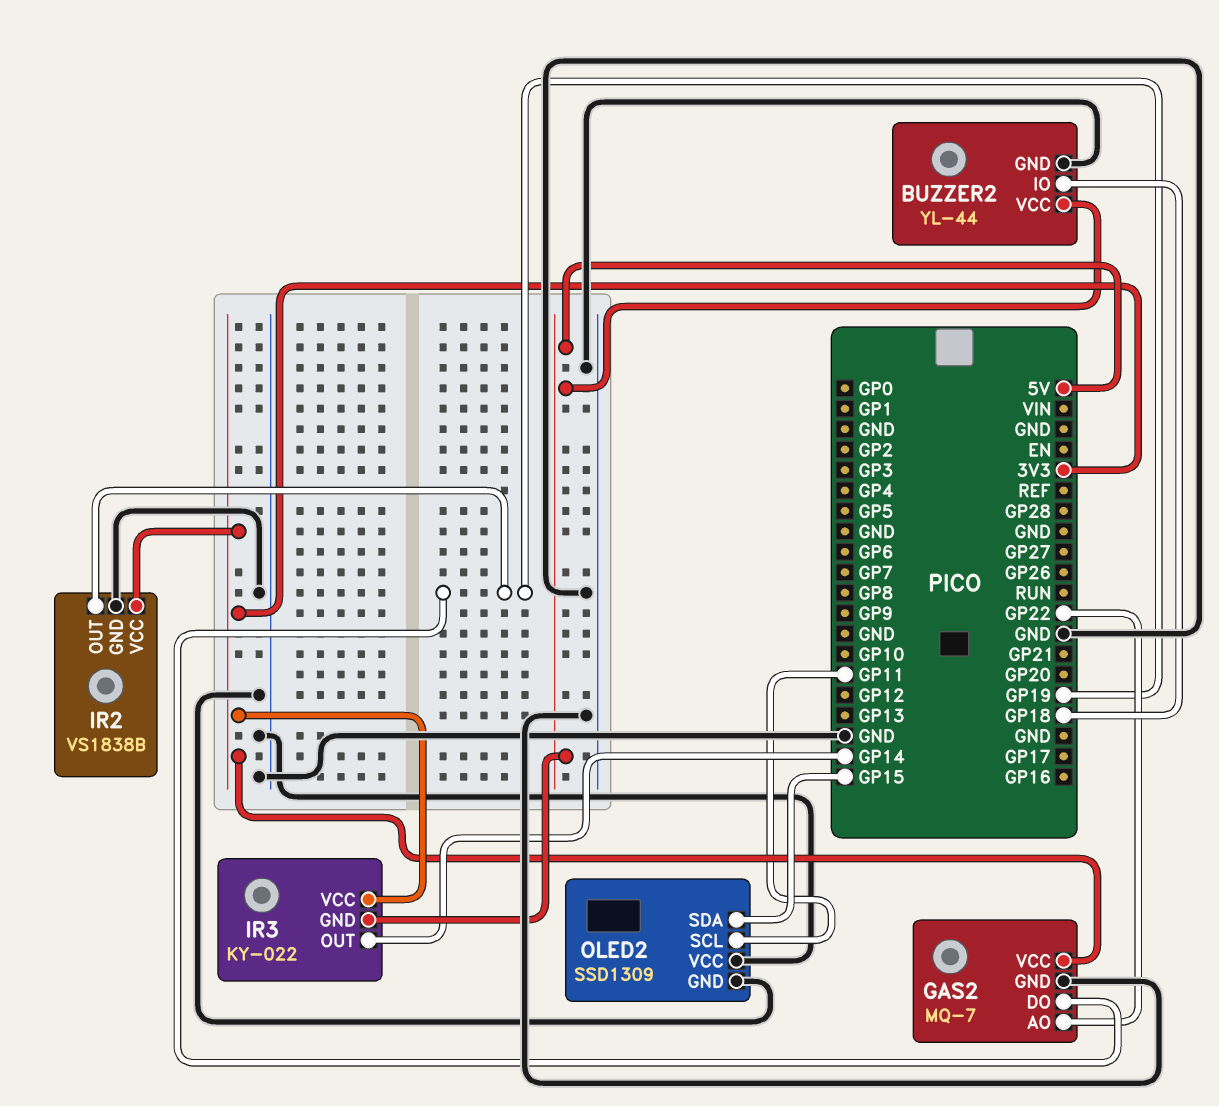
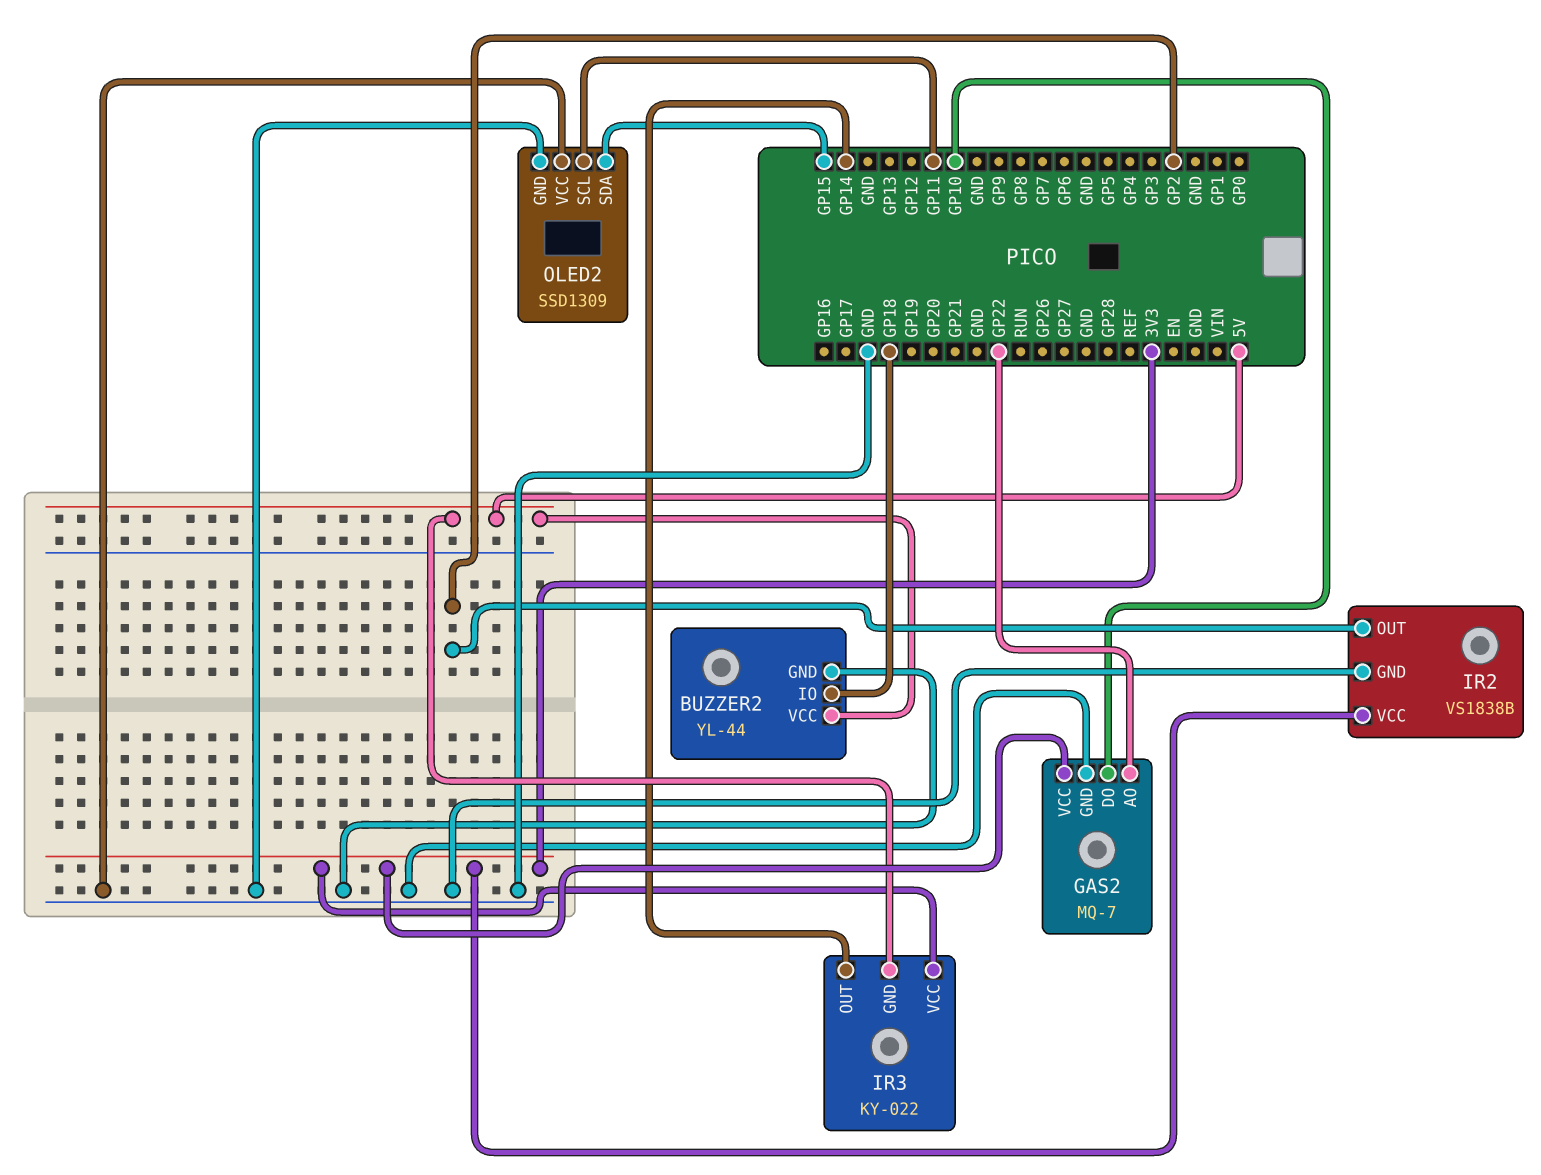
GAS2 pin DO: GP19 -> GP10
IR2 pin OUT: GP19 -> GP2

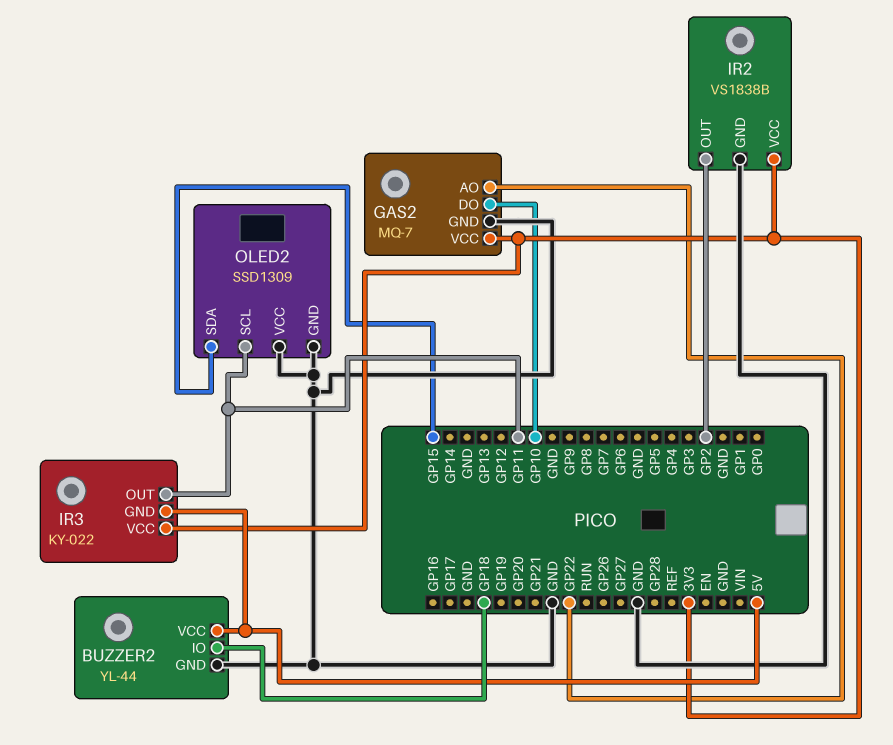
IR3 pin OUT: GP14 -> GP11

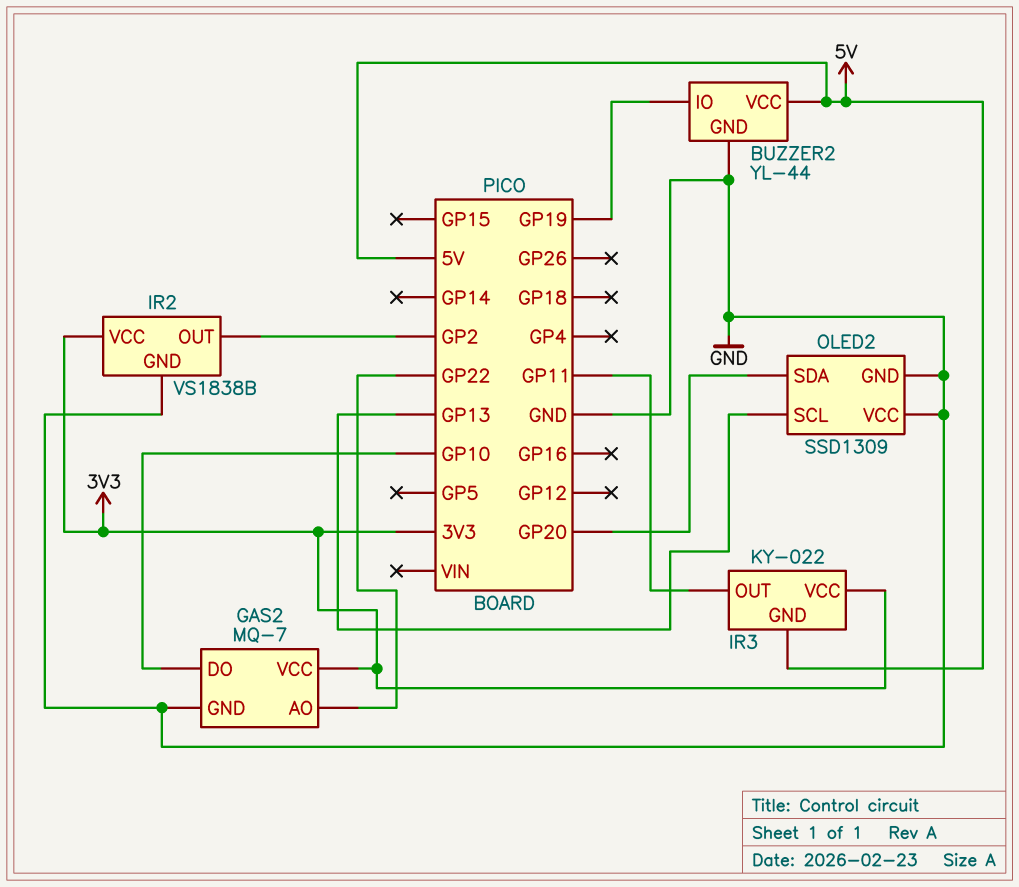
BUZZER2 pin IO: GP18 -> GP19
OLED2 pin SCL: GP11 -> GP13
OLED2 pin SDA: GP15 -> GP20

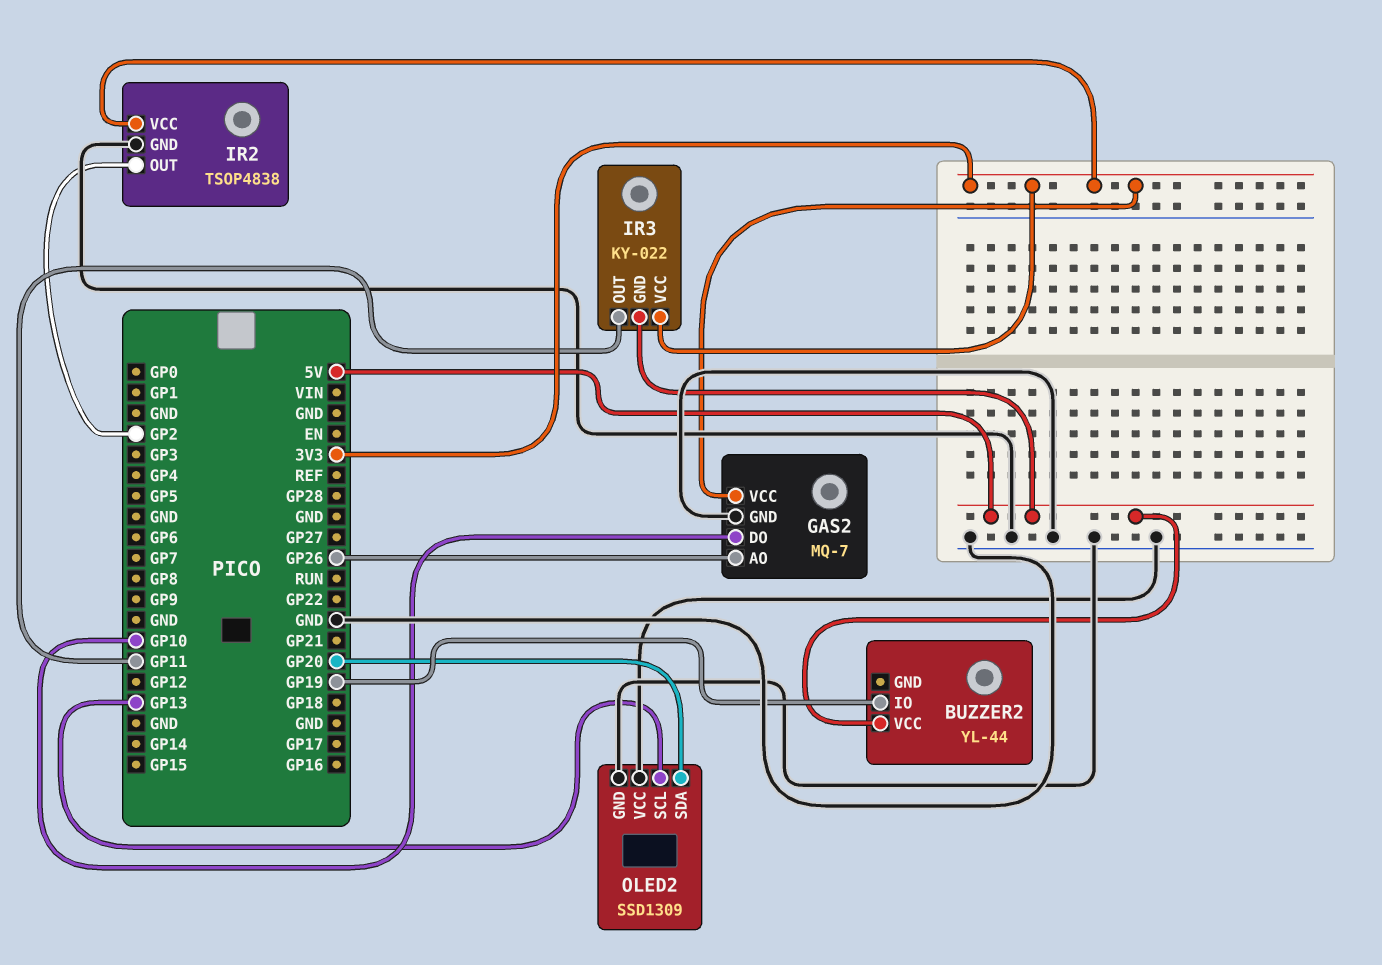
BUZZER2 pin GND: GND -> none
GAS2 pin AO: GP22 -> GP26
IR2: VS1838B -> TSOP4838

